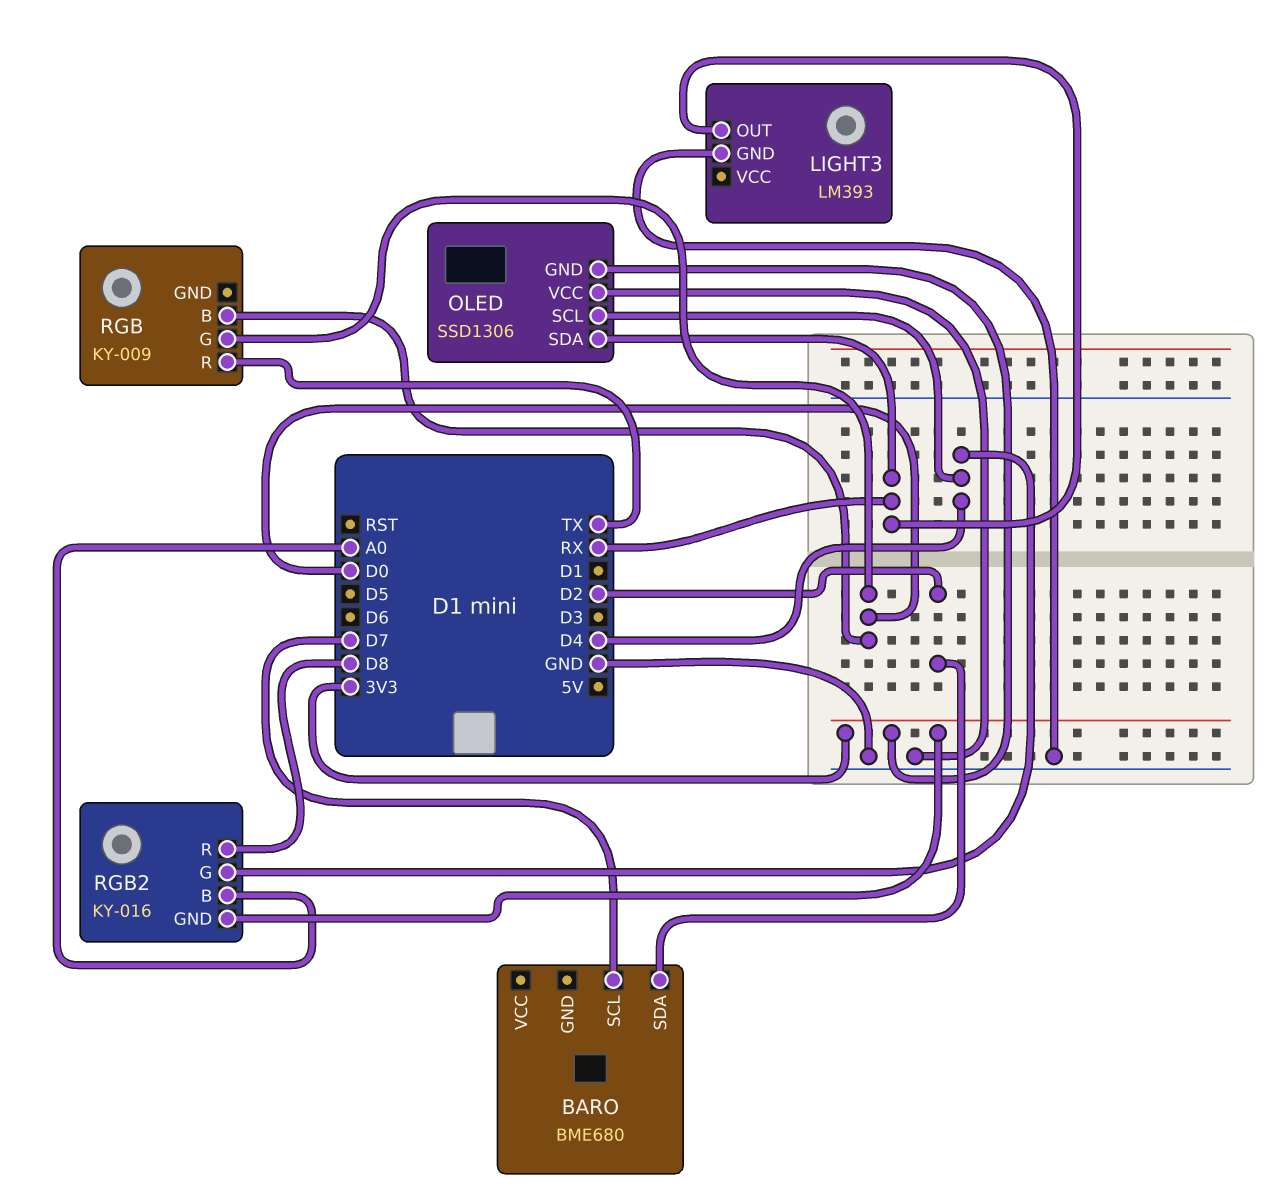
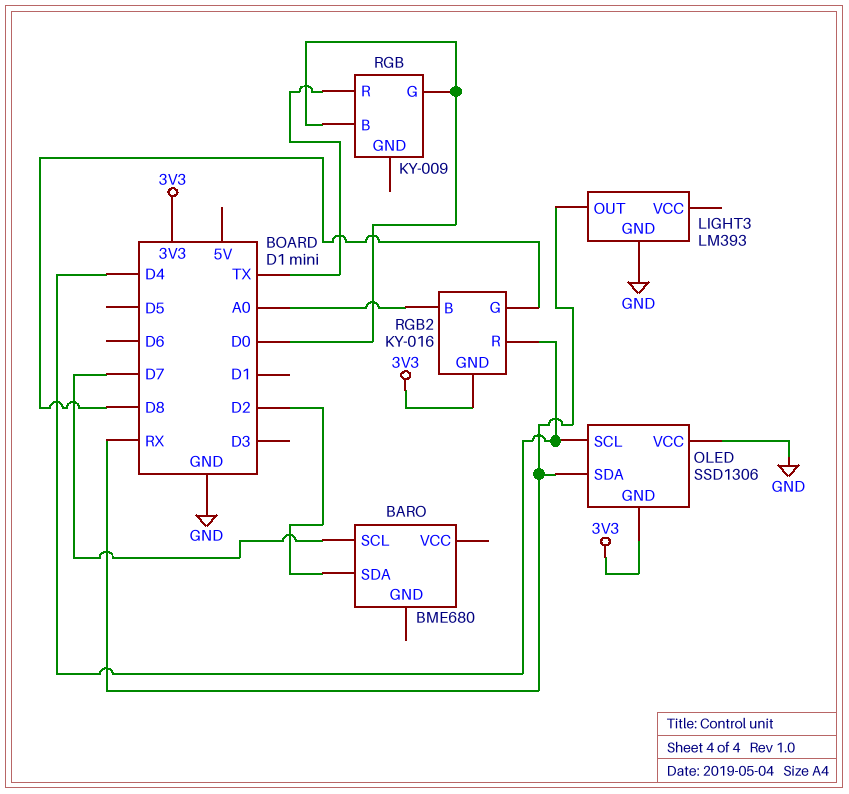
RGB2 pin G: D4 -> D8
RGB2 pin R: D8 -> D4

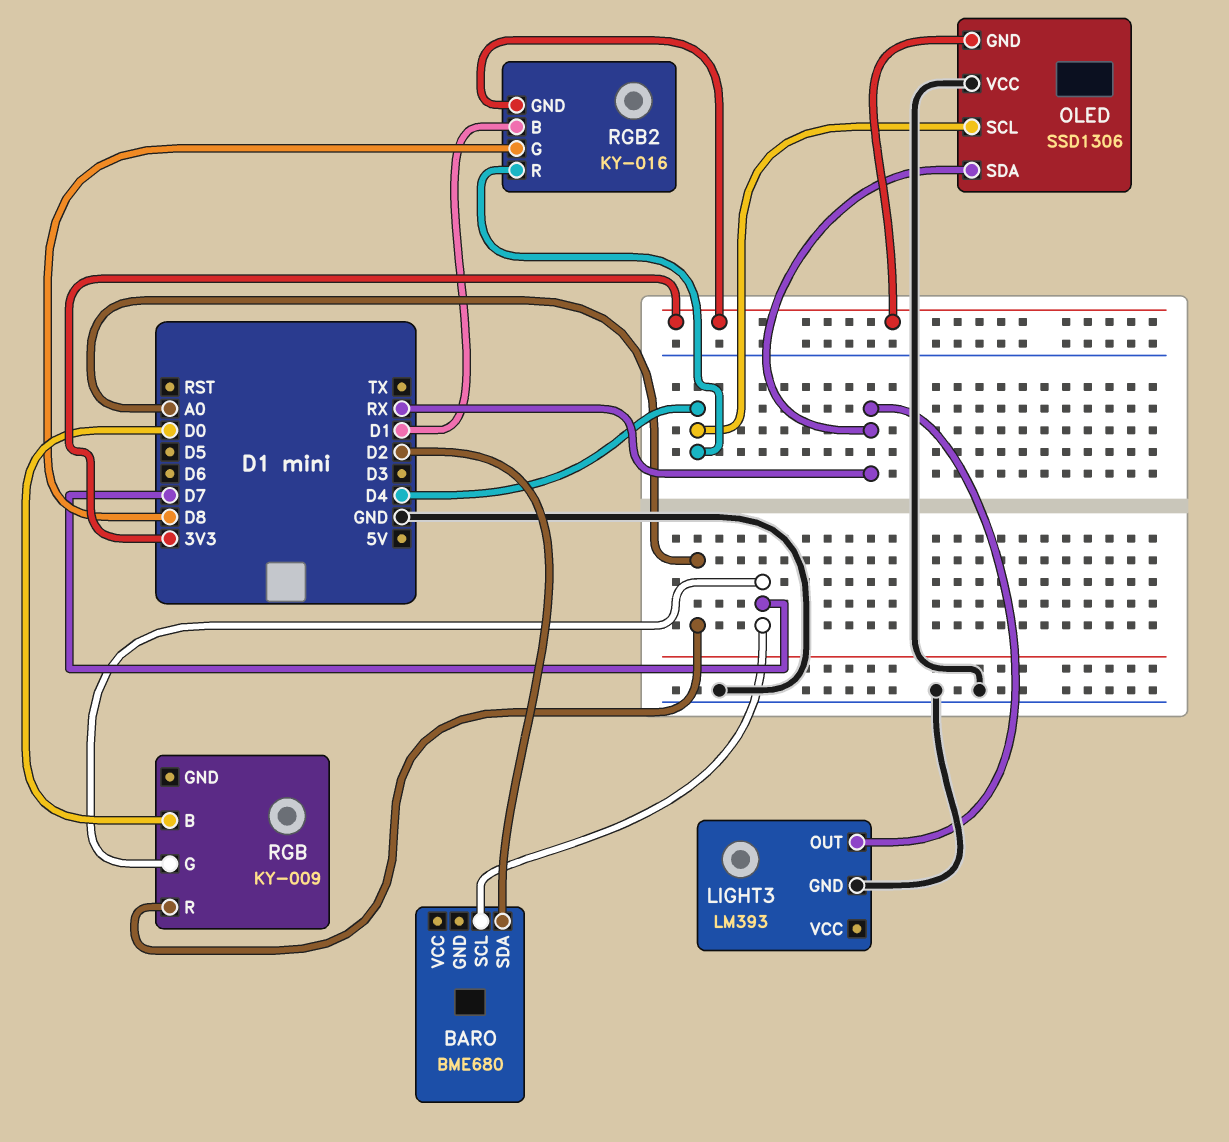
RGB pin G: D0 -> D7
RGB pin R: TX -> A0
RGB2 pin B: A0 -> D1

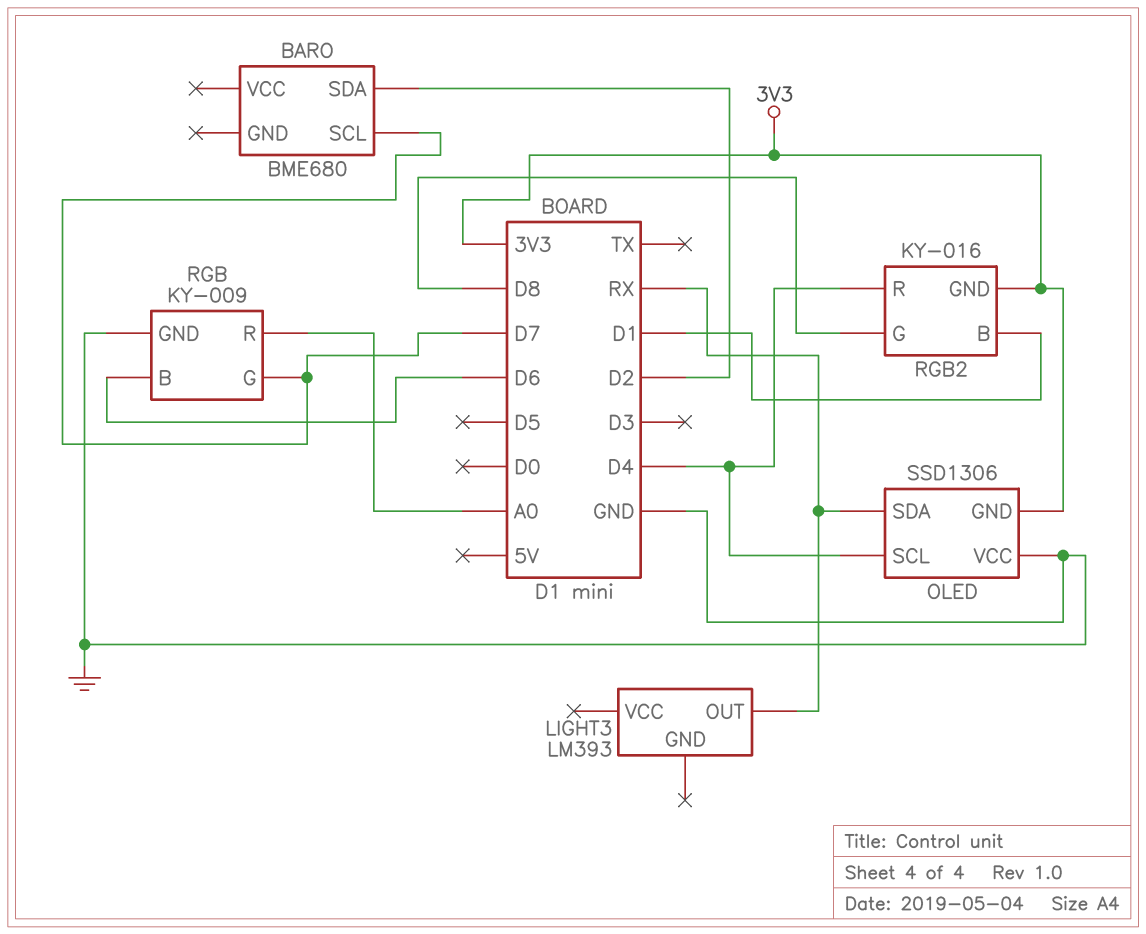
LIGHT3 pin GND: GND -> none
RGB pin B: D0 -> D6
RGB pin GND: none -> GND

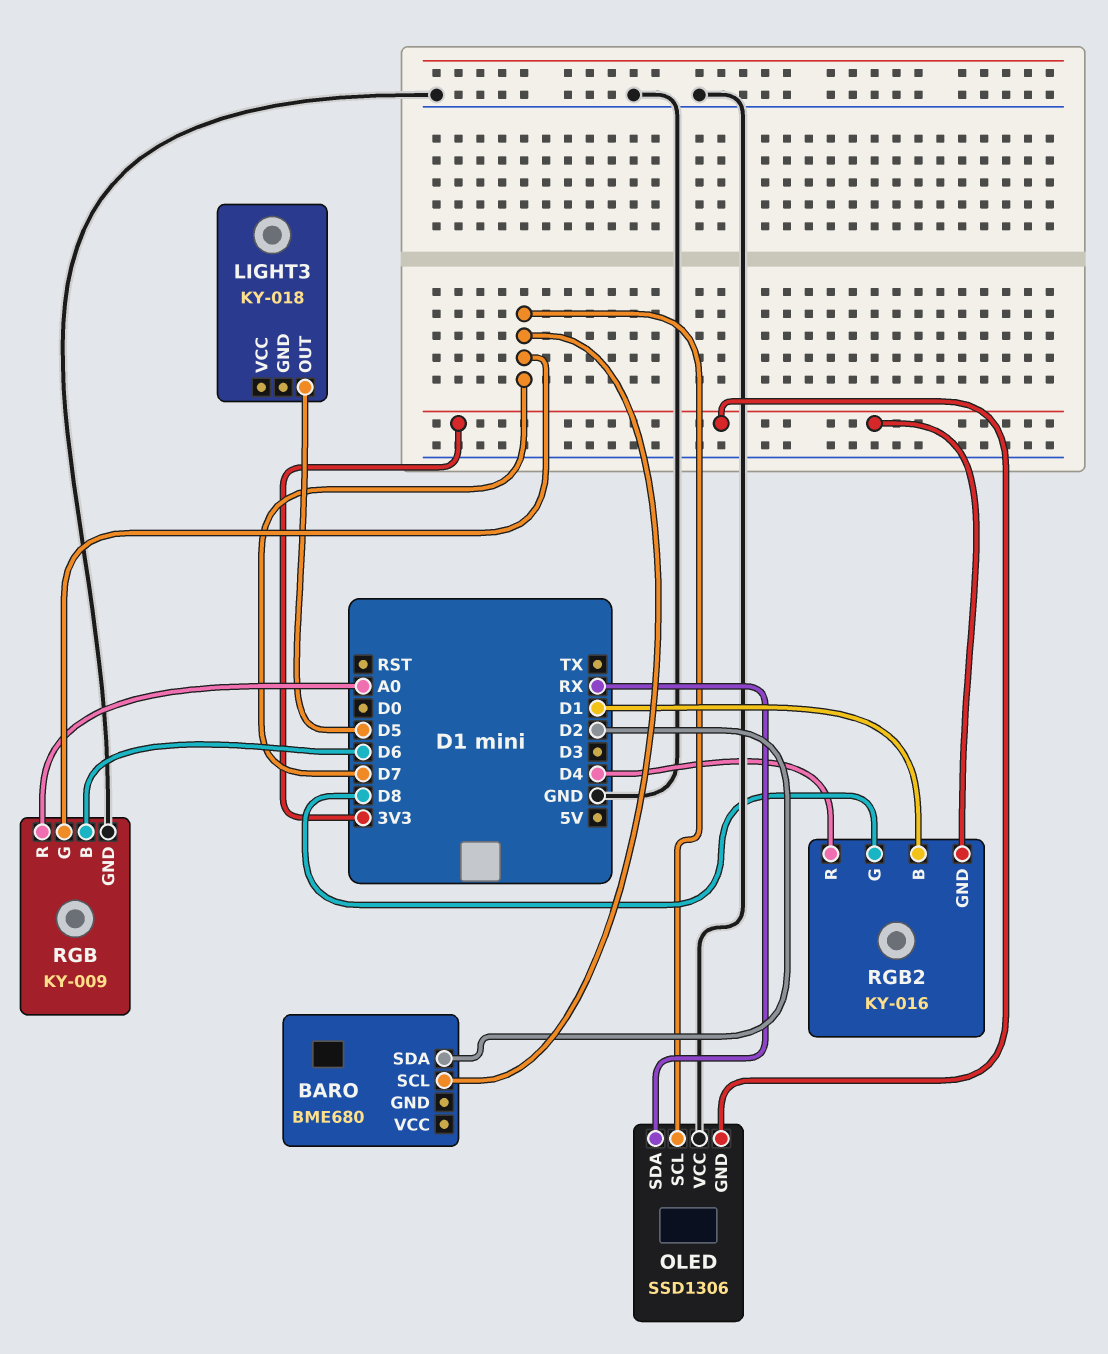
LIGHT3: LM393 -> KY-018
LIGHT3 pin OUT: RX -> D5
OLED pin SCL: D4 -> D7

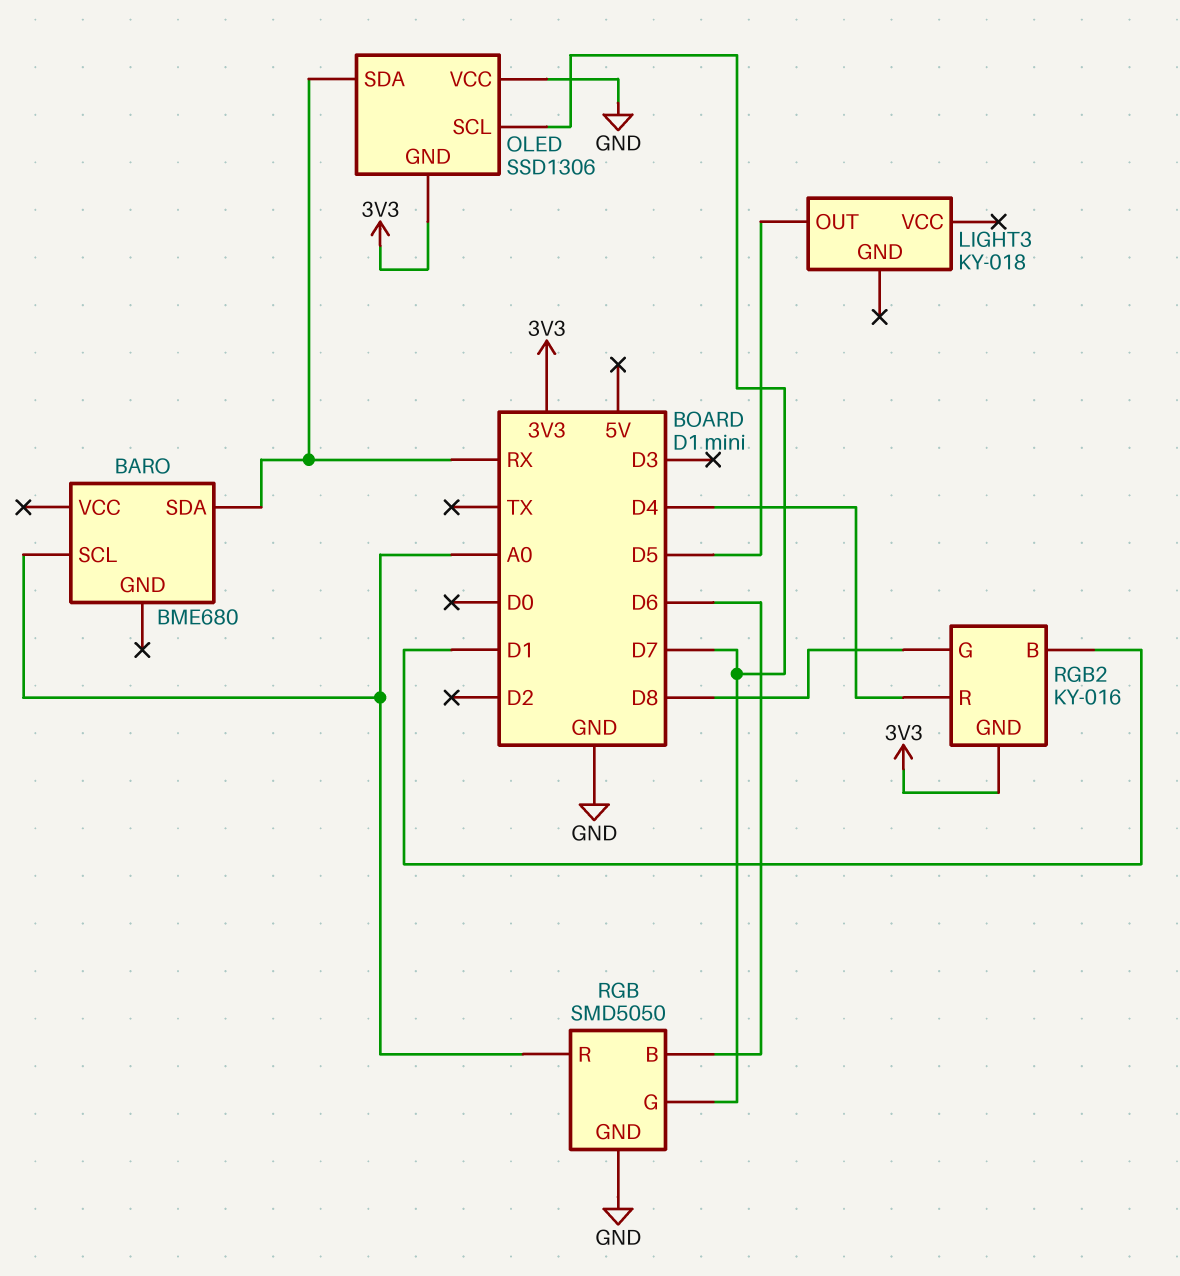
BARO pin SCL: D7 -> A0
BARO pin SDA: D2 -> RX
RGB: KY-009 -> SMD5050

